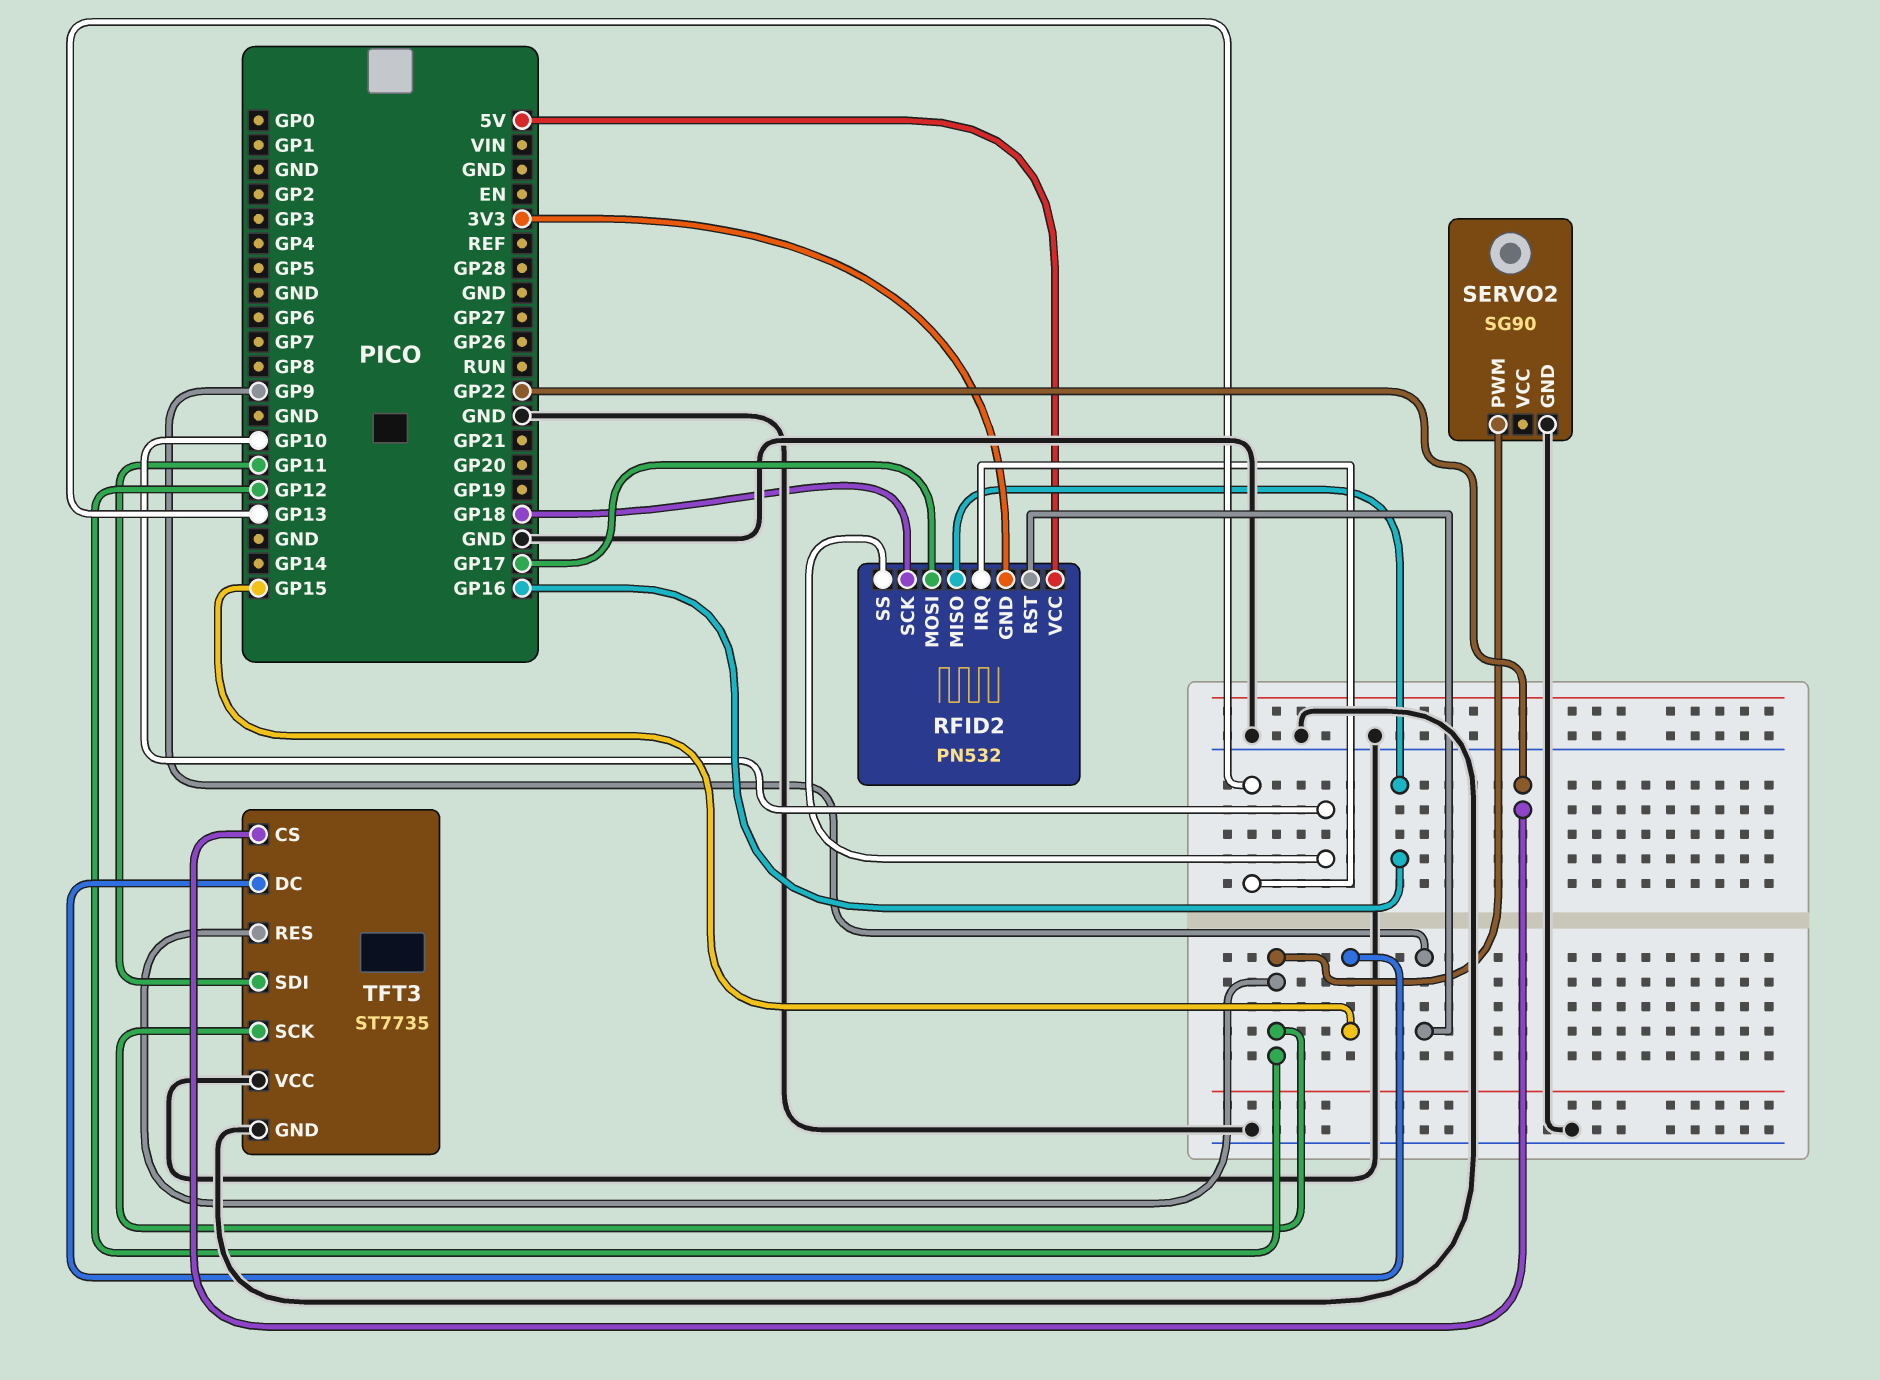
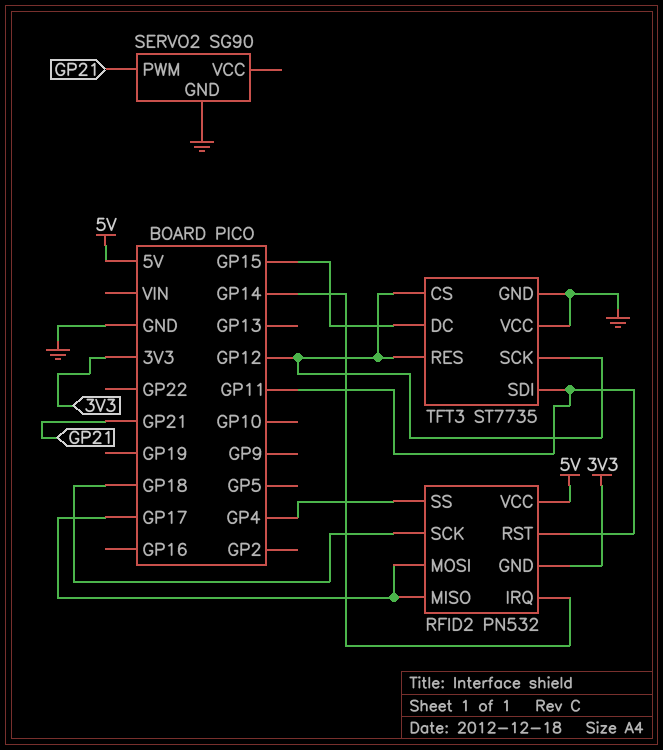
RFID2 pin IRQ: GP13 -> GP14
RFID2 pin MISO: GP16 -> GP17
RFID2 pin RST: GP9 -> GP11
RFID2 pin SS: GP10 -> GP4
SERVO2 pin PWM: GP12 -> GP21
TFT3 pin CS: GP22 -> GP12

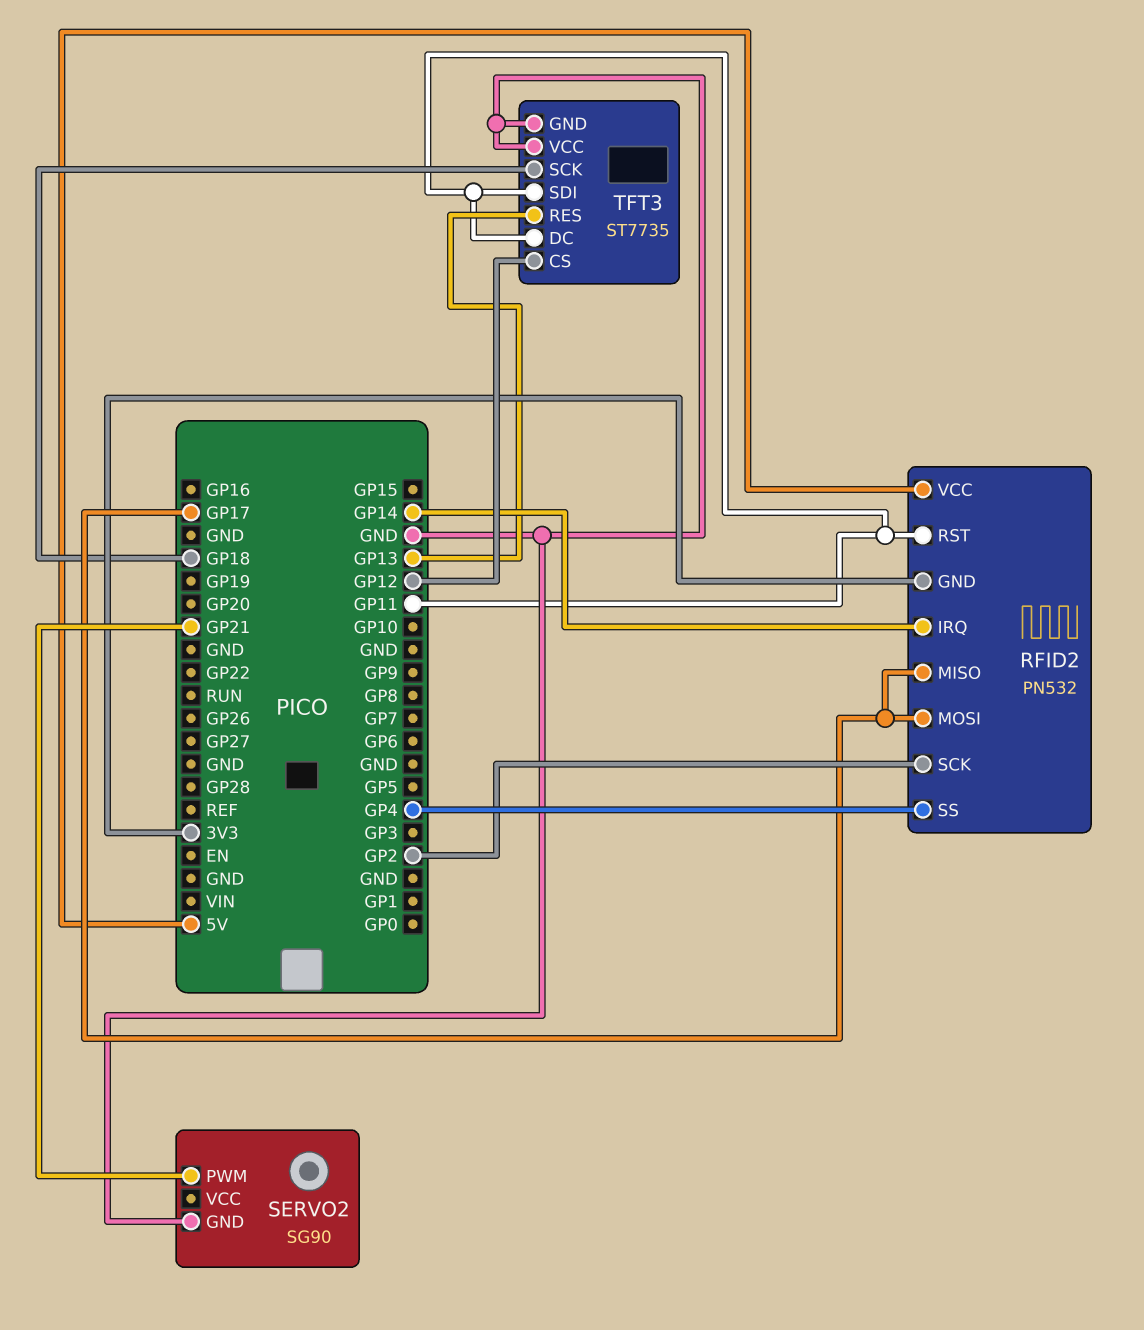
RFID2 pin SCK: GP18 -> GP2
TFT3 pin DC: GP15 -> GP11
TFT3 pin RES: GP12 -> GP13
TFT3 pin SCK: GP12 -> GP18

